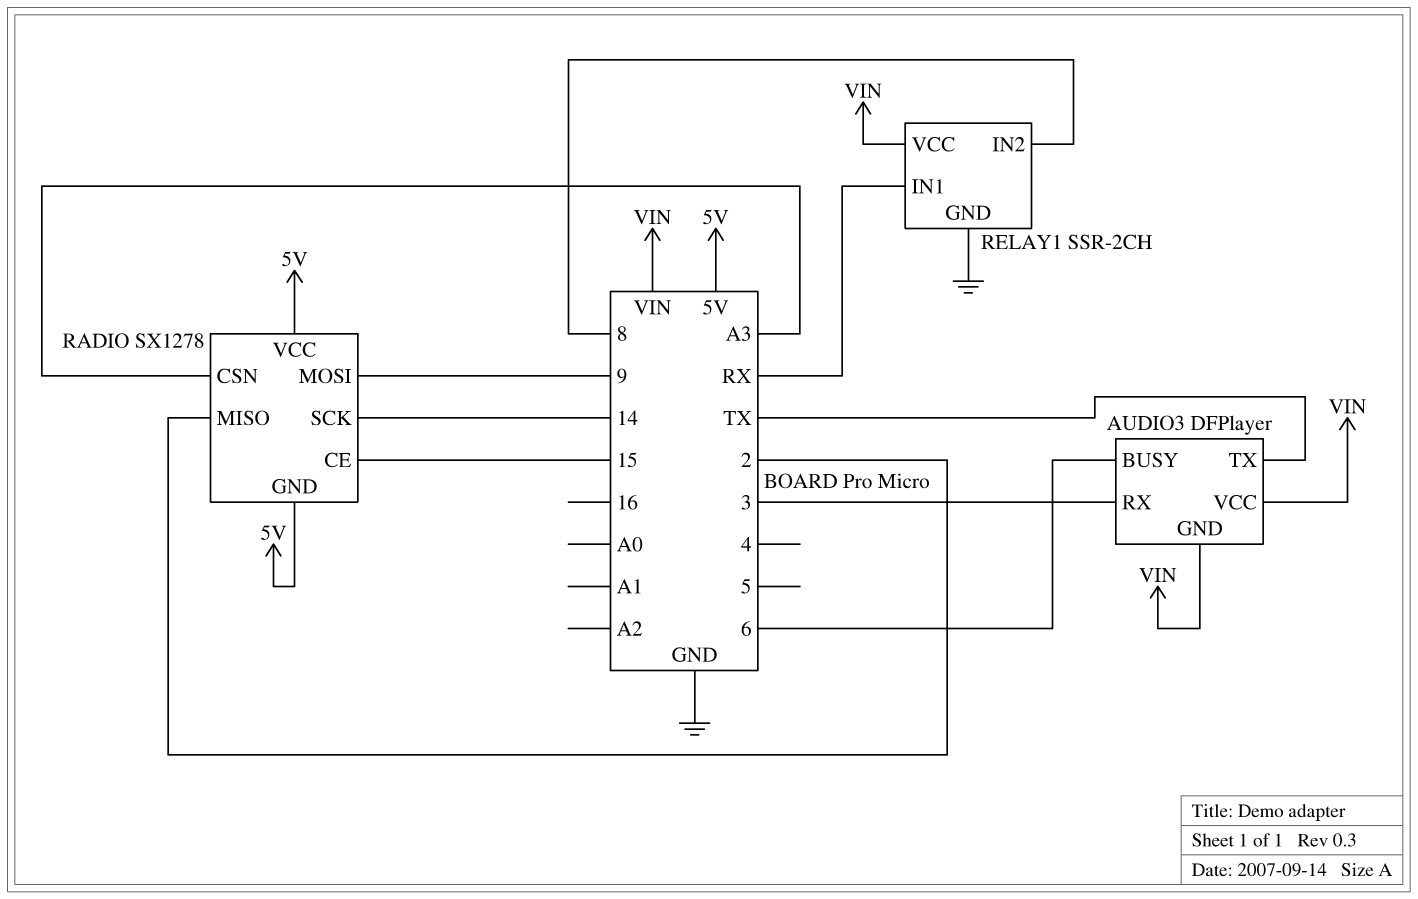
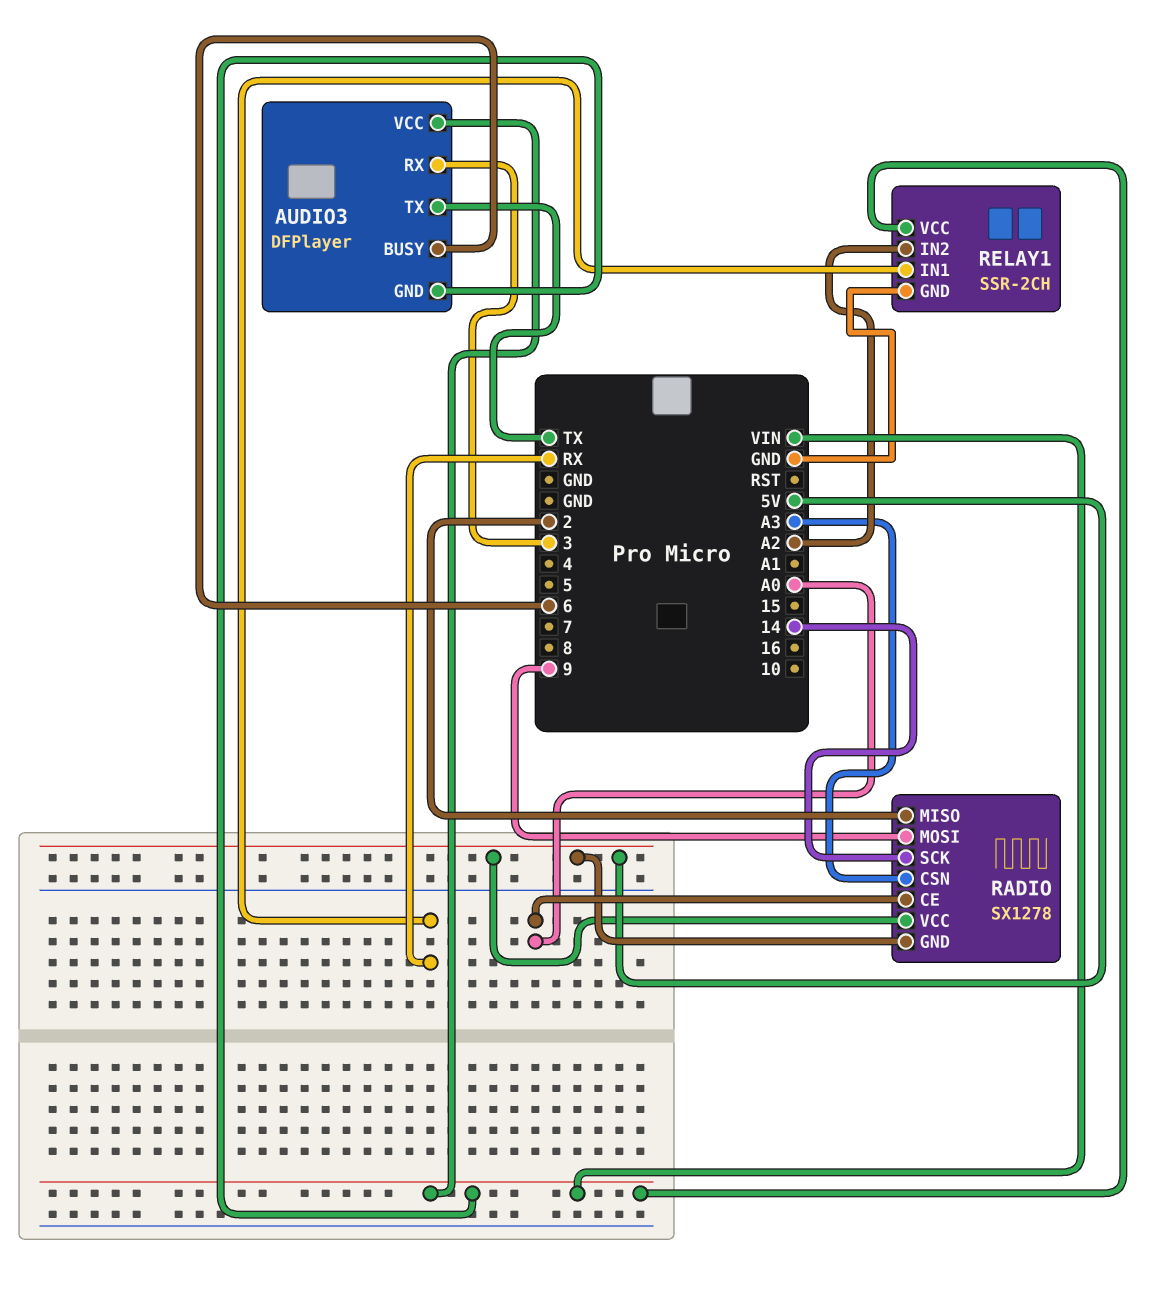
RADIO pin CE: 15 -> A0
RELAY1 pin IN2: 8 -> A2

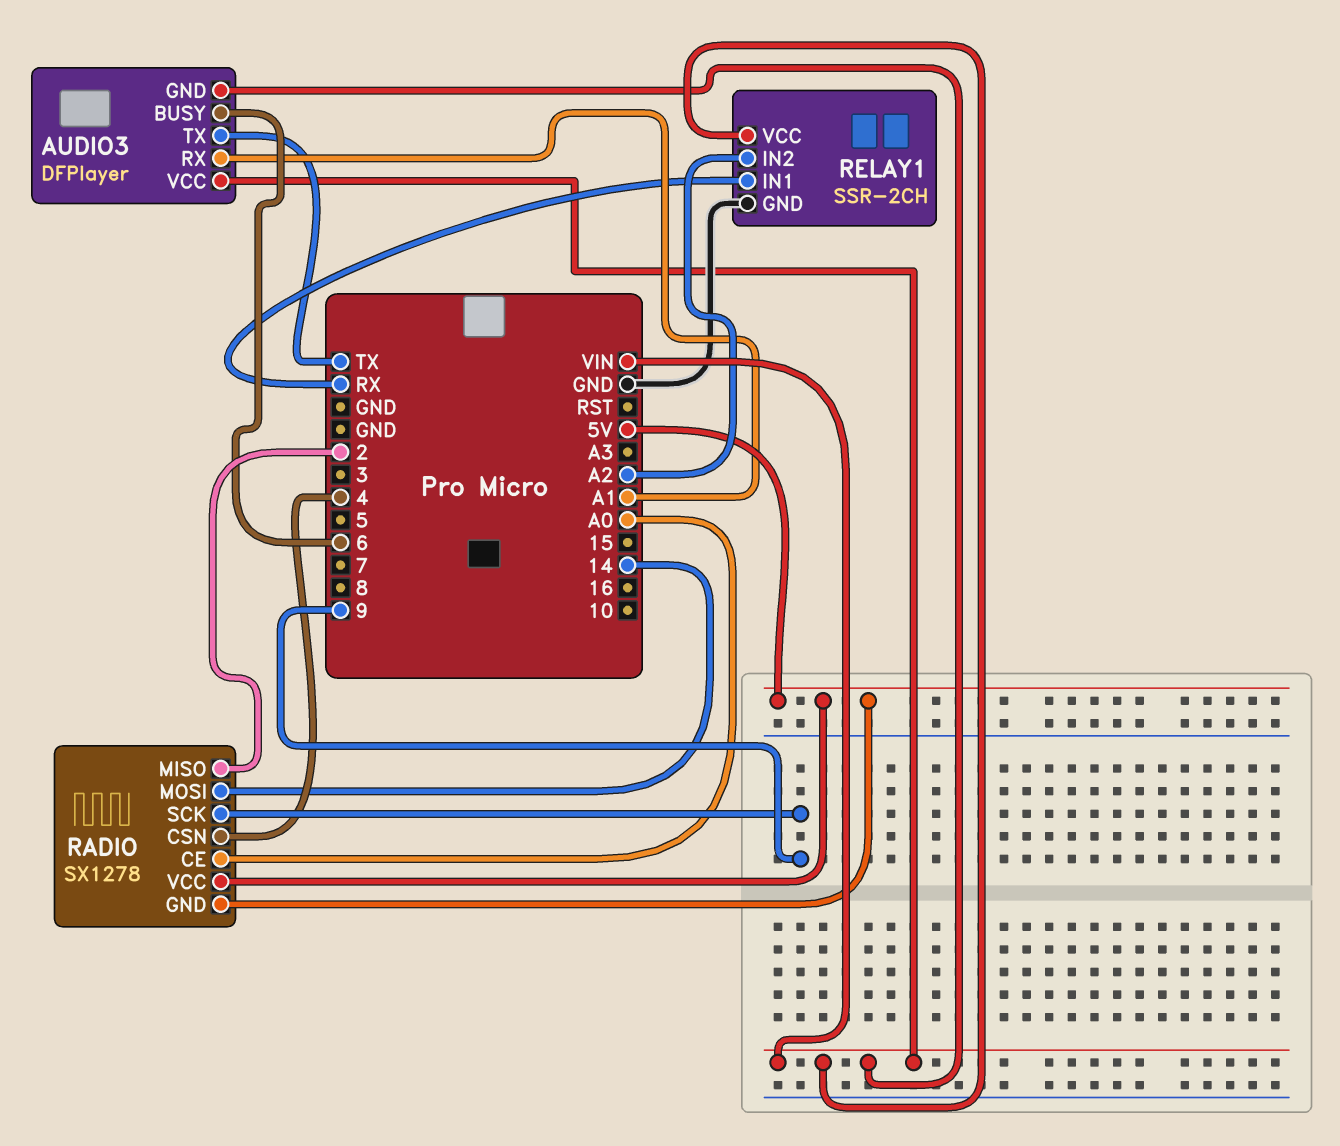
AUDIO3 pin RX: 3 -> A1
RADIO pin CSN: A3 -> 4
RADIO pin MOSI: 9 -> 14
RADIO pin SCK: 14 -> 9

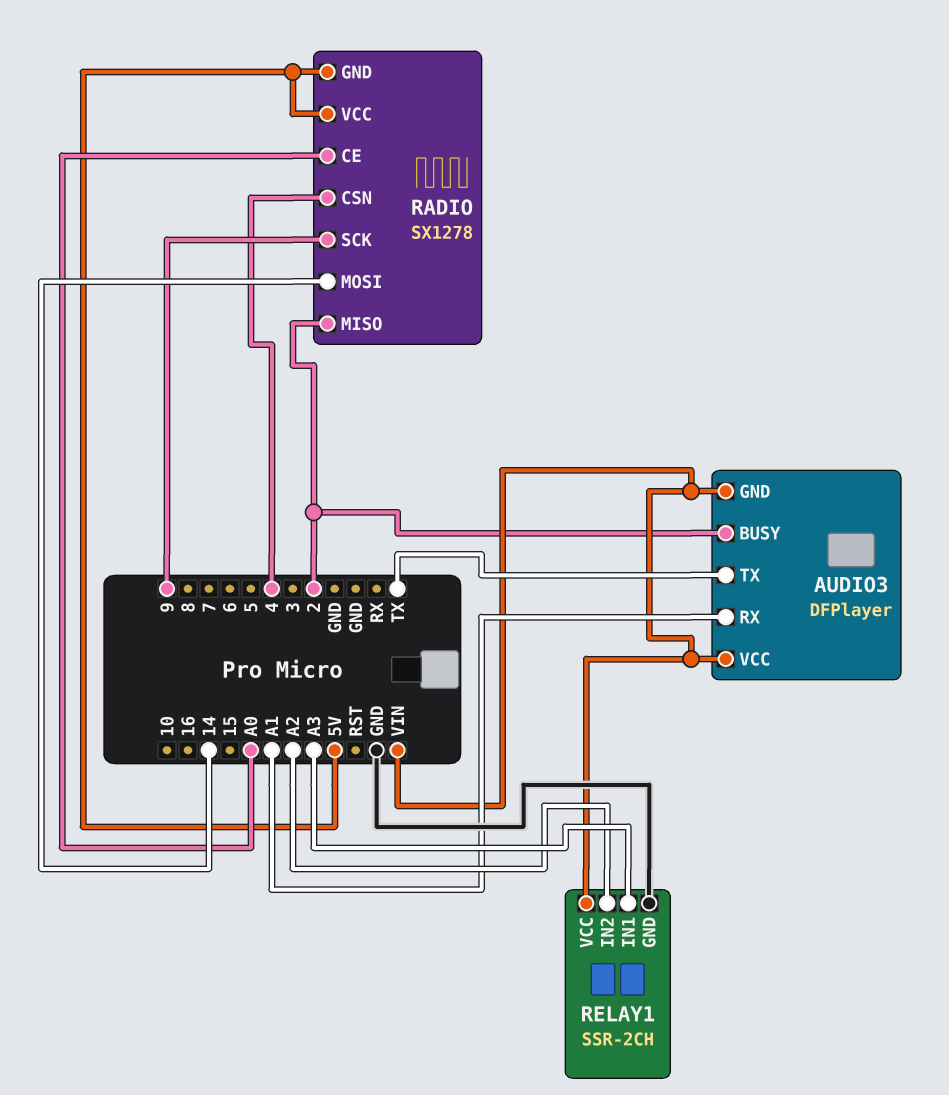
AUDIO3 pin BUSY: 6 -> 2
RELAY1 pin IN1: RX -> A3

